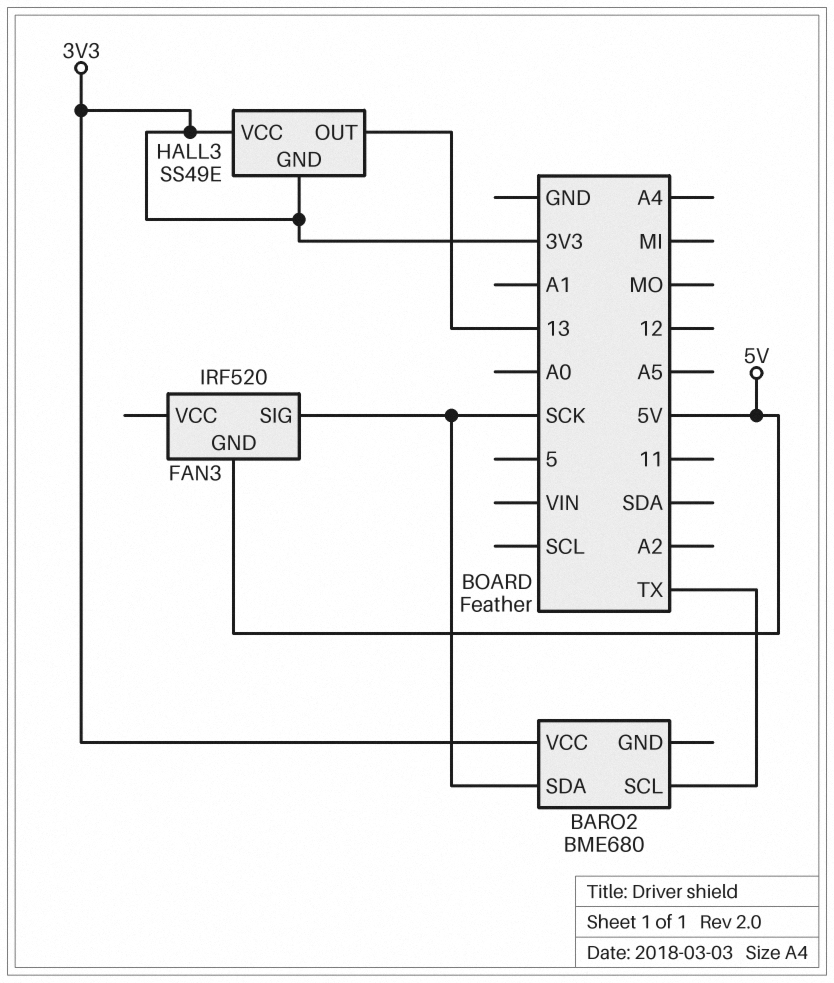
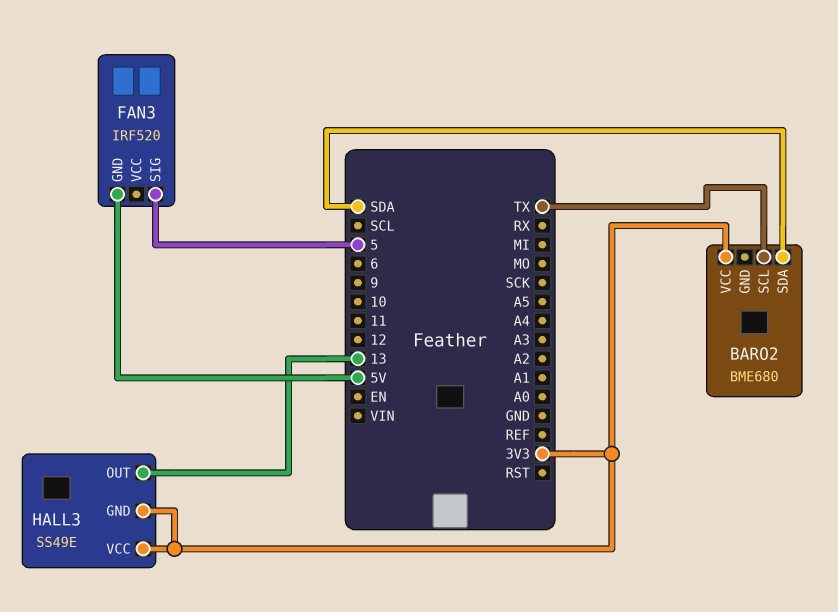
BARO2 pin SDA: SCK -> SDA
FAN3 pin SIG: SCK -> 5

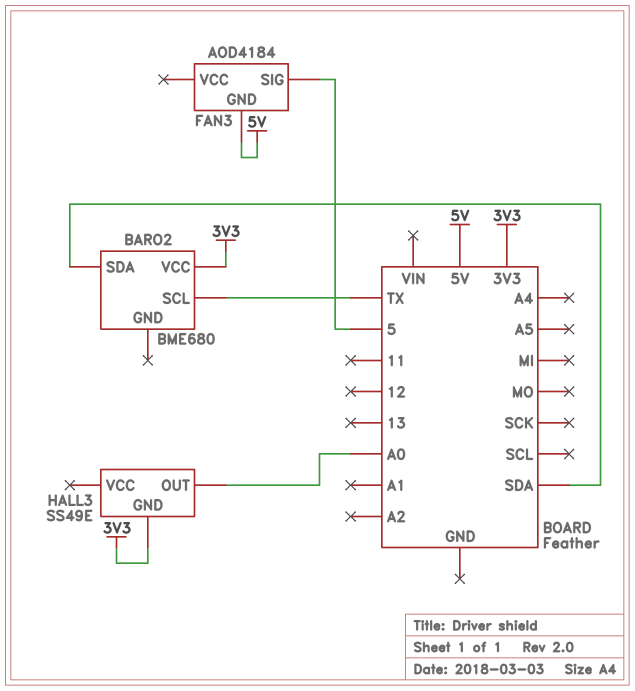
FAN3: IRF520 -> AOD4184
HALL3 pin OUT: 13 -> A0
HALL3 pin VCC: 3V3 -> none

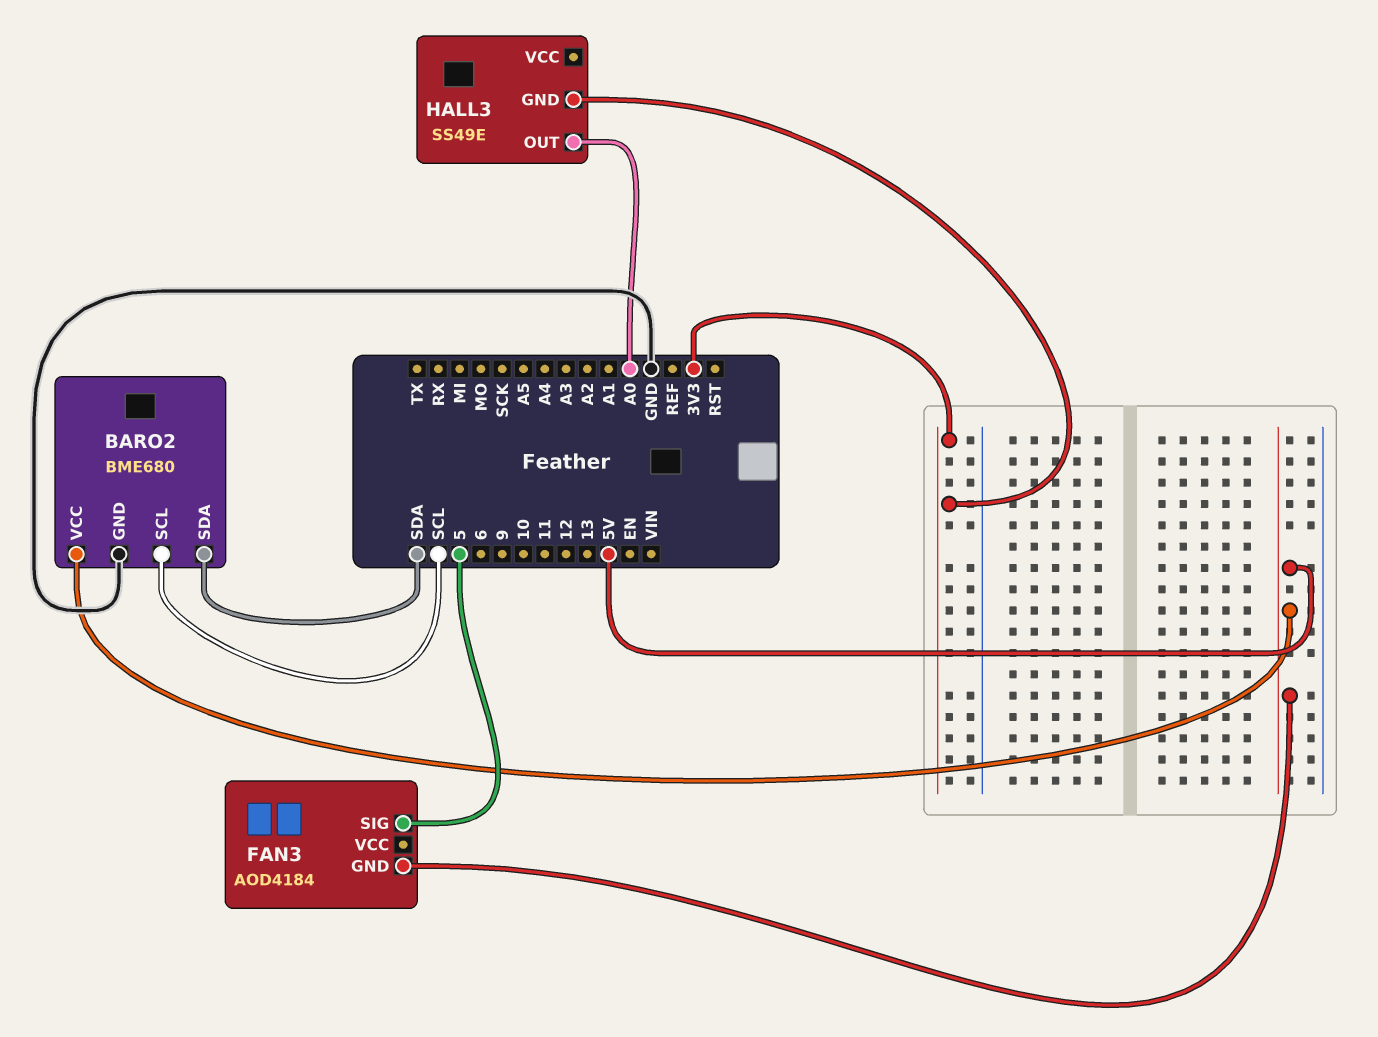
BARO2 pin GND: none -> GND
BARO2 pin SCL: TX -> SCL
BARO2 pin VCC: 3V3 -> 5V

